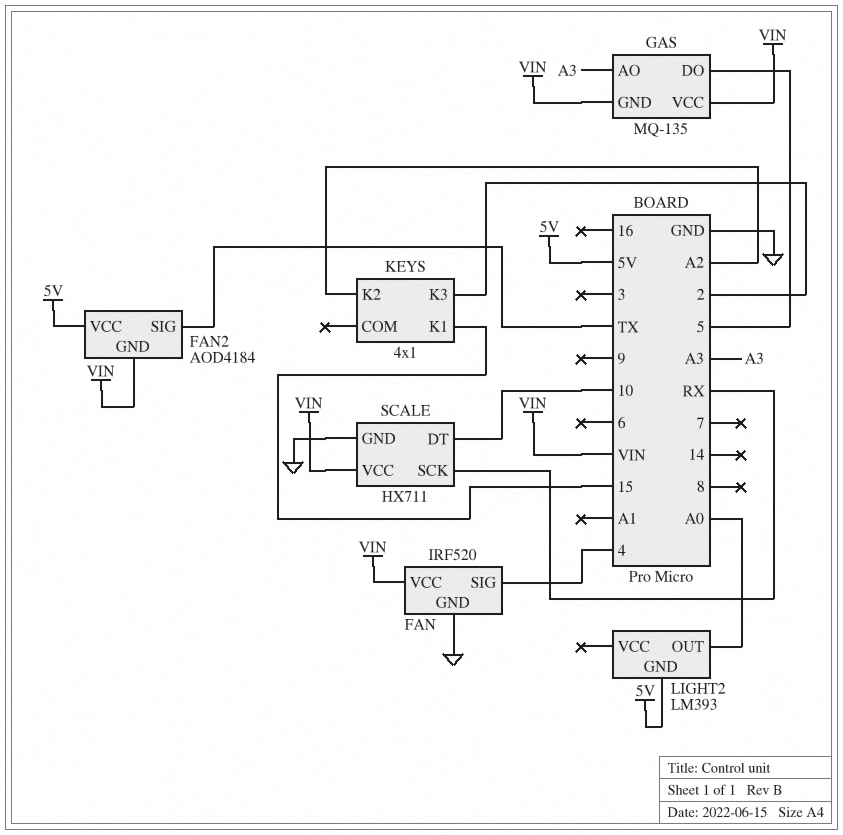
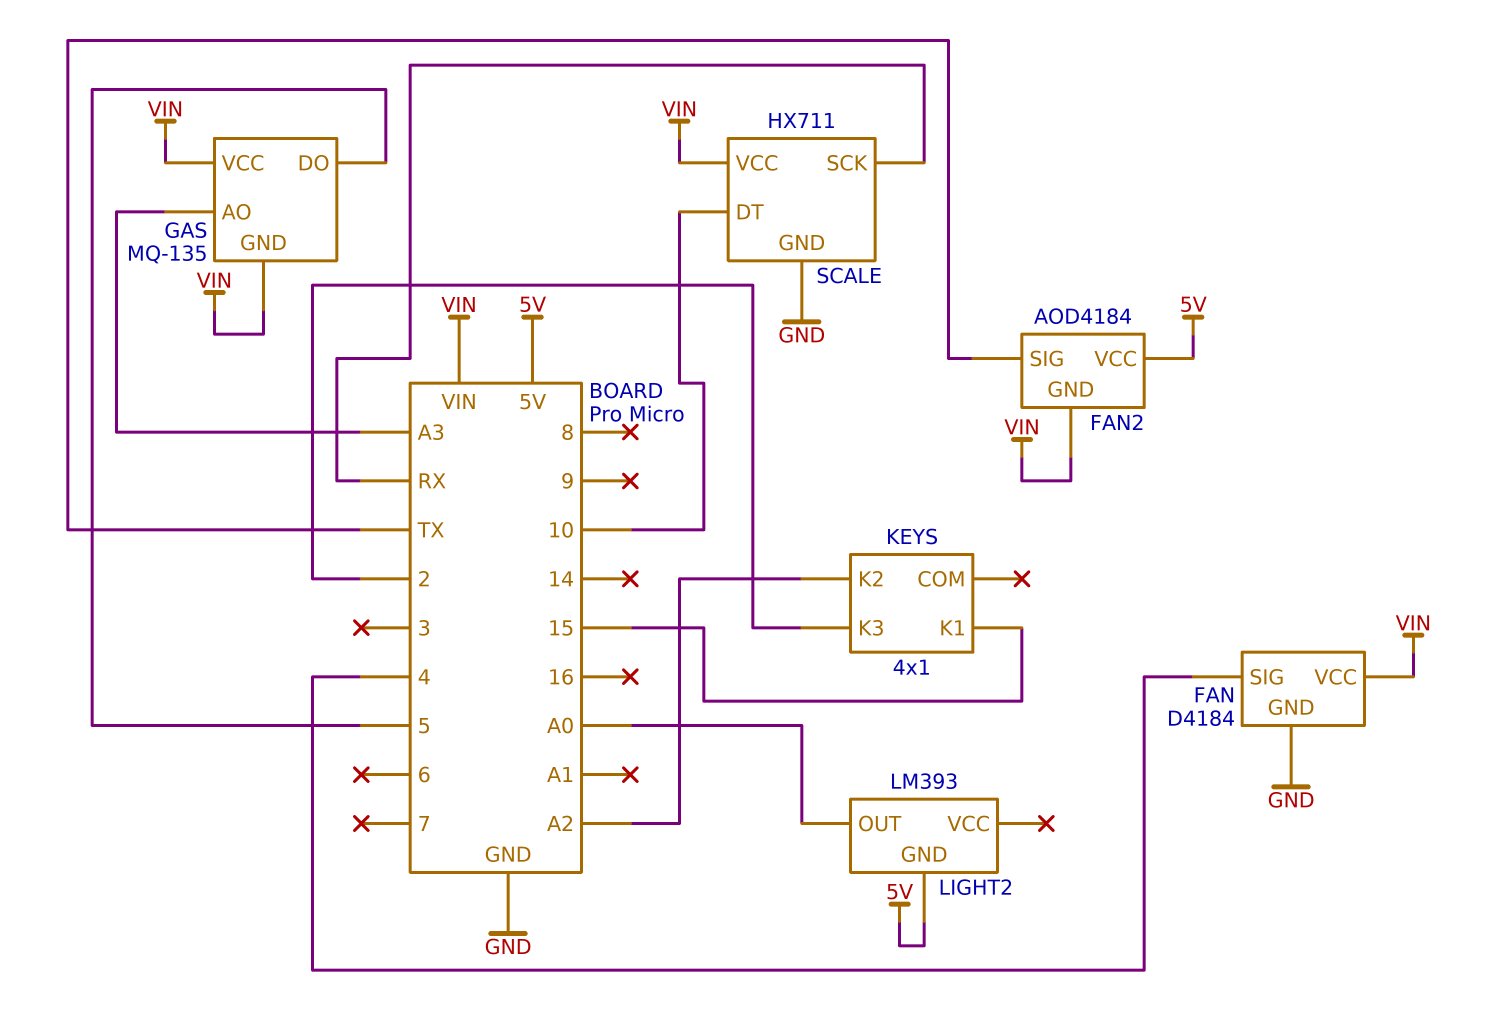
FAN: IRF520 -> D4184

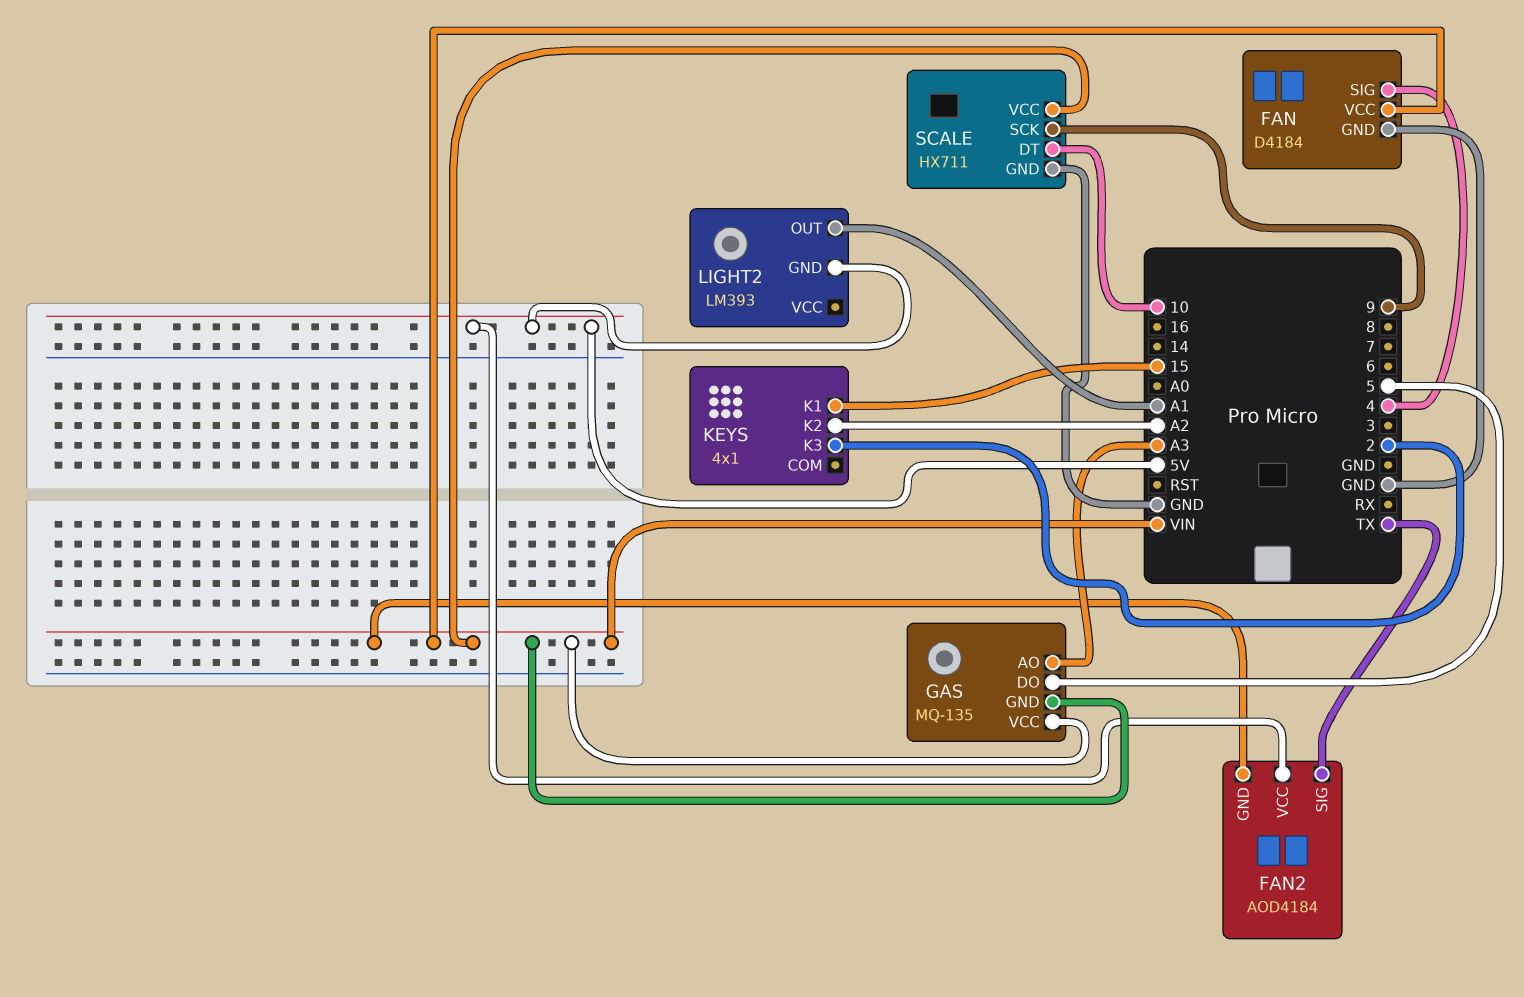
LIGHT2 pin OUT: A0 -> A1
SCALE pin SCK: RX -> 9

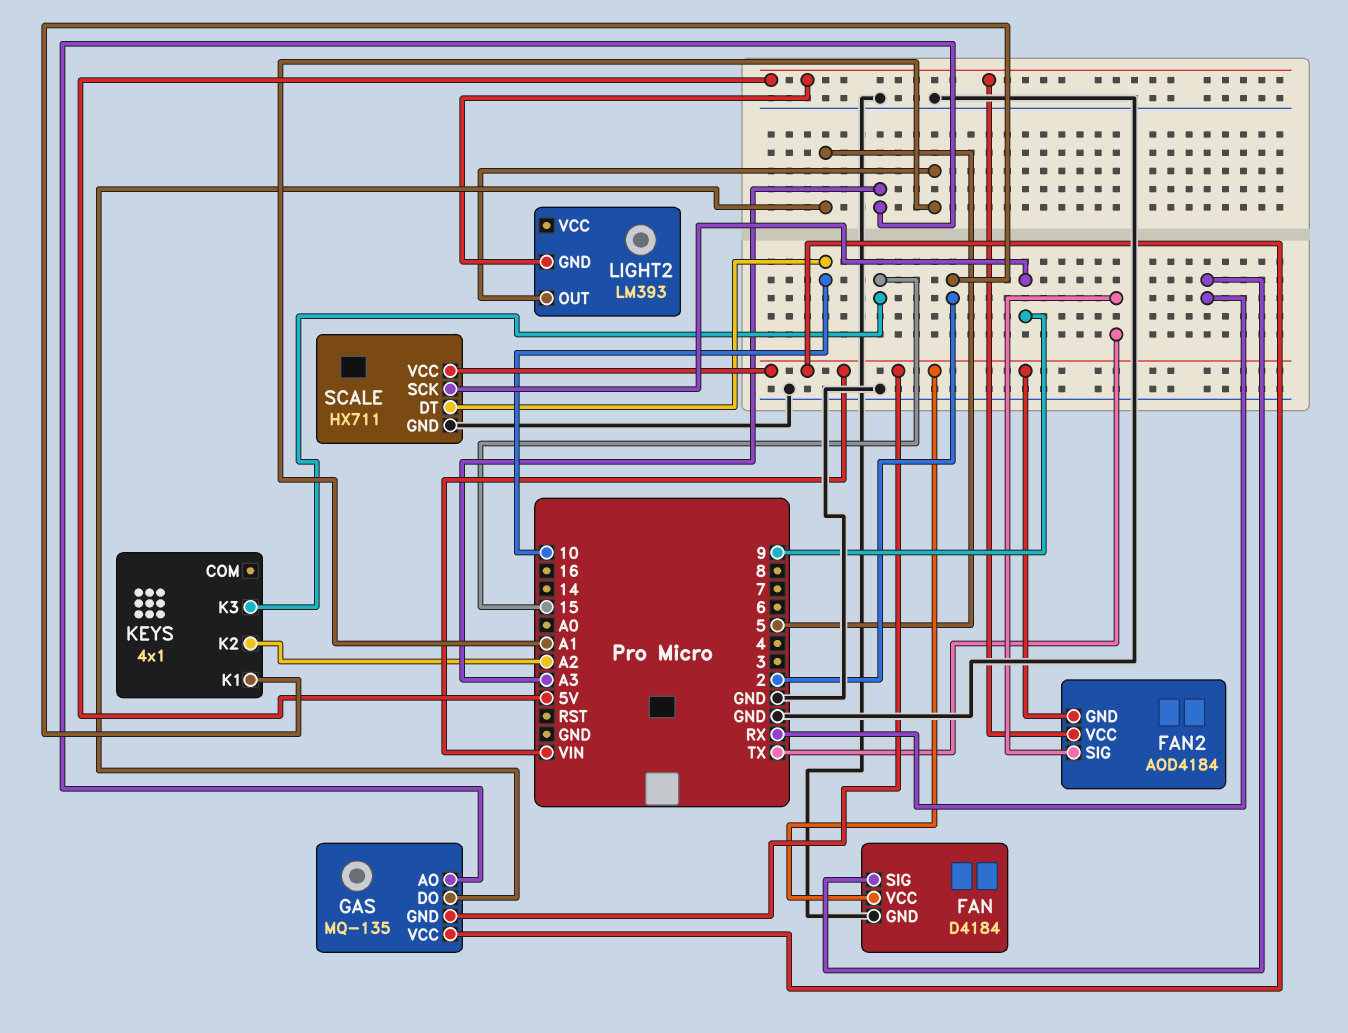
FAN pin SIG: 4 -> RX
KEYS pin K1: 15 -> 2
KEYS pin K3: 2 -> 15

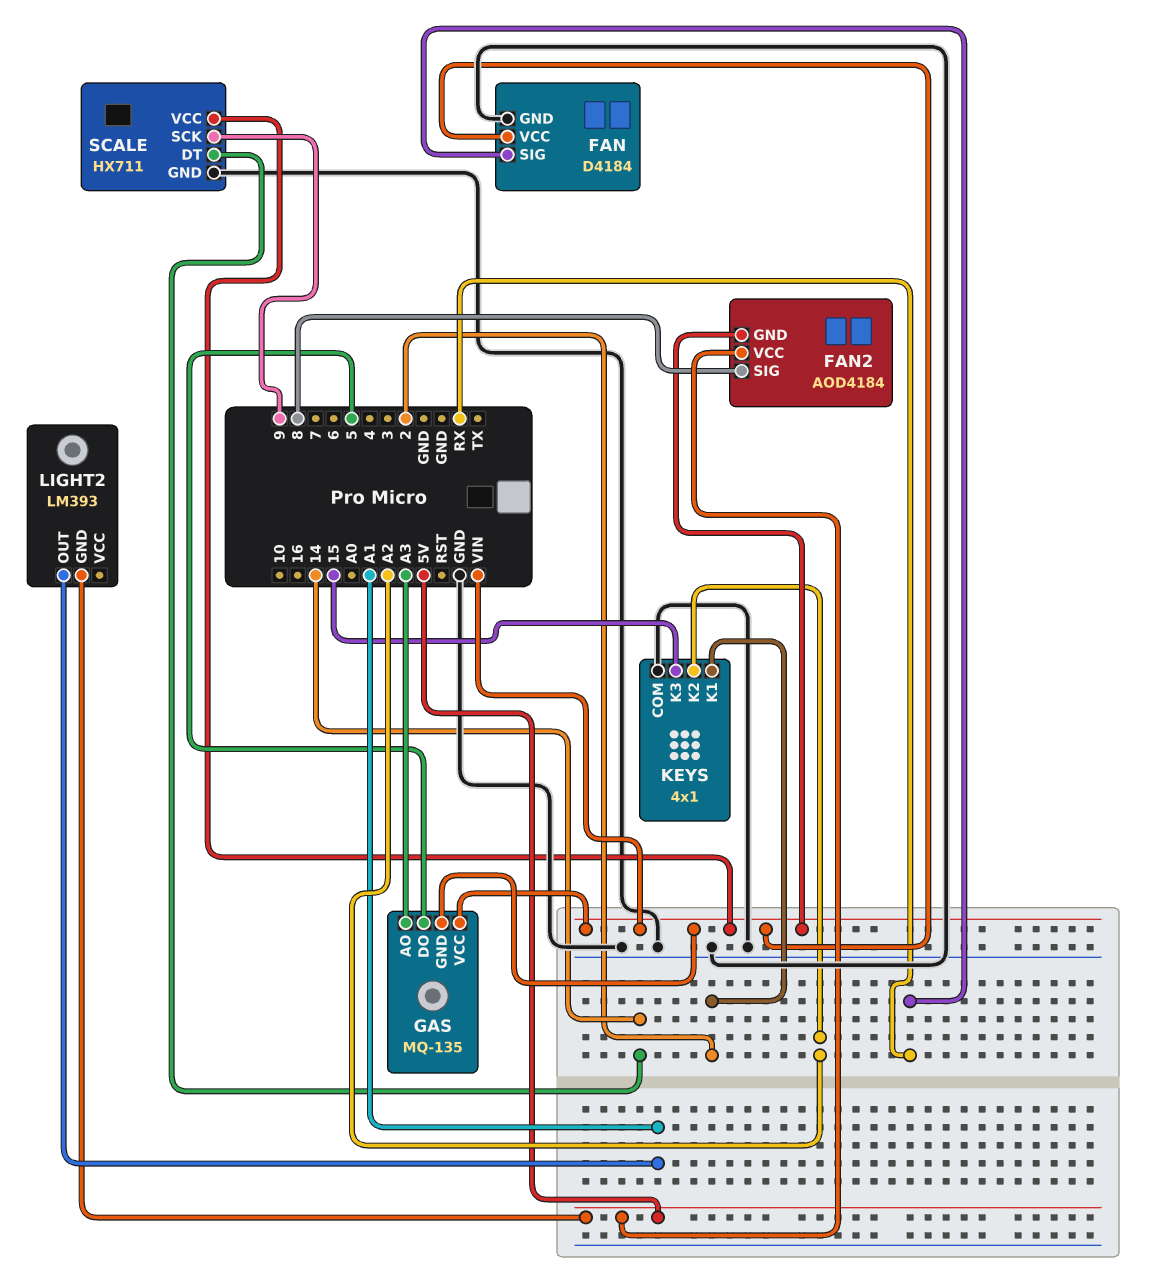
FAN2 pin SIG: TX -> 8
KEYS pin COM: none -> GND
SCALE pin DT: 10 -> 14

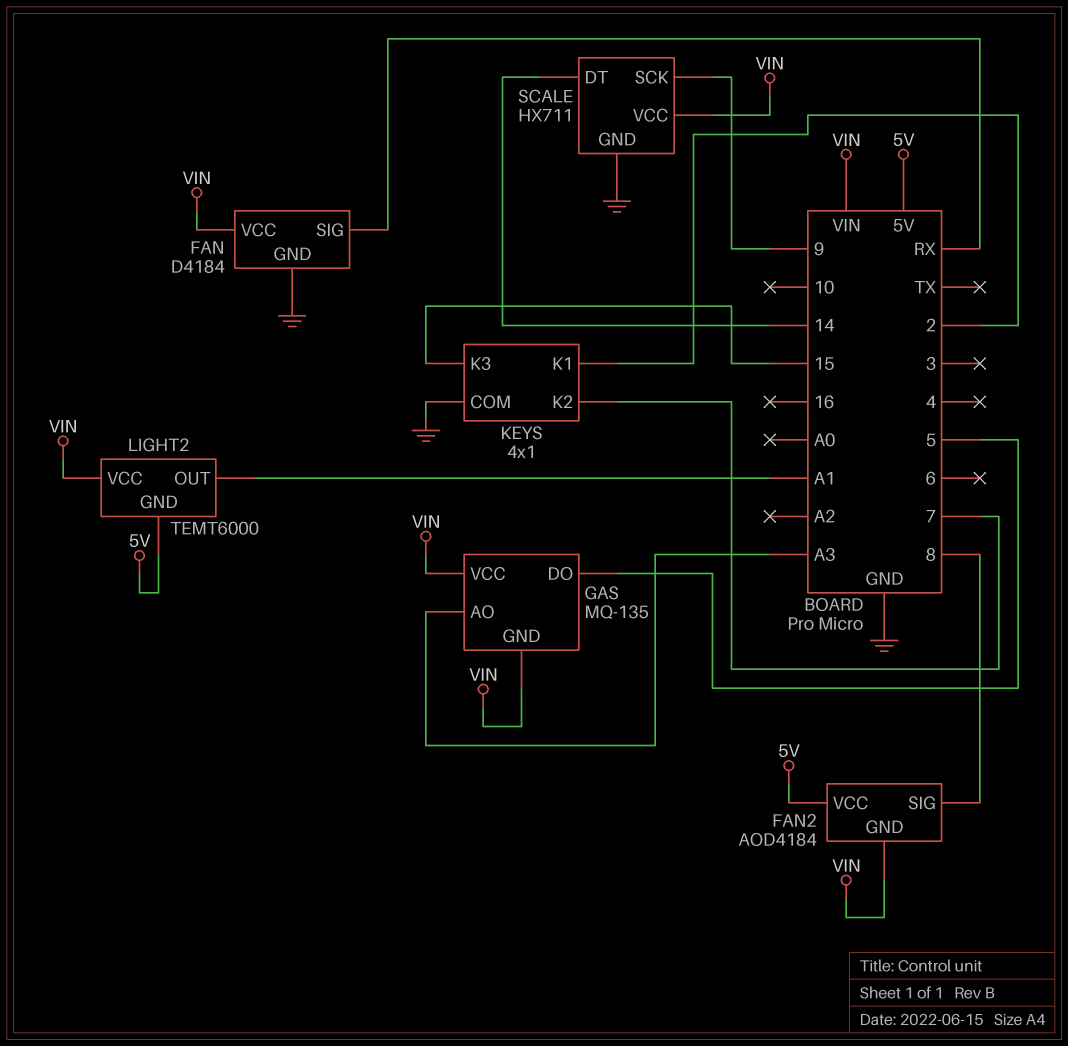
KEYS pin K2: A2 -> 7
LIGHT2: LM393 -> TEMT6000
LIGHT2 pin VCC: none -> VIN

